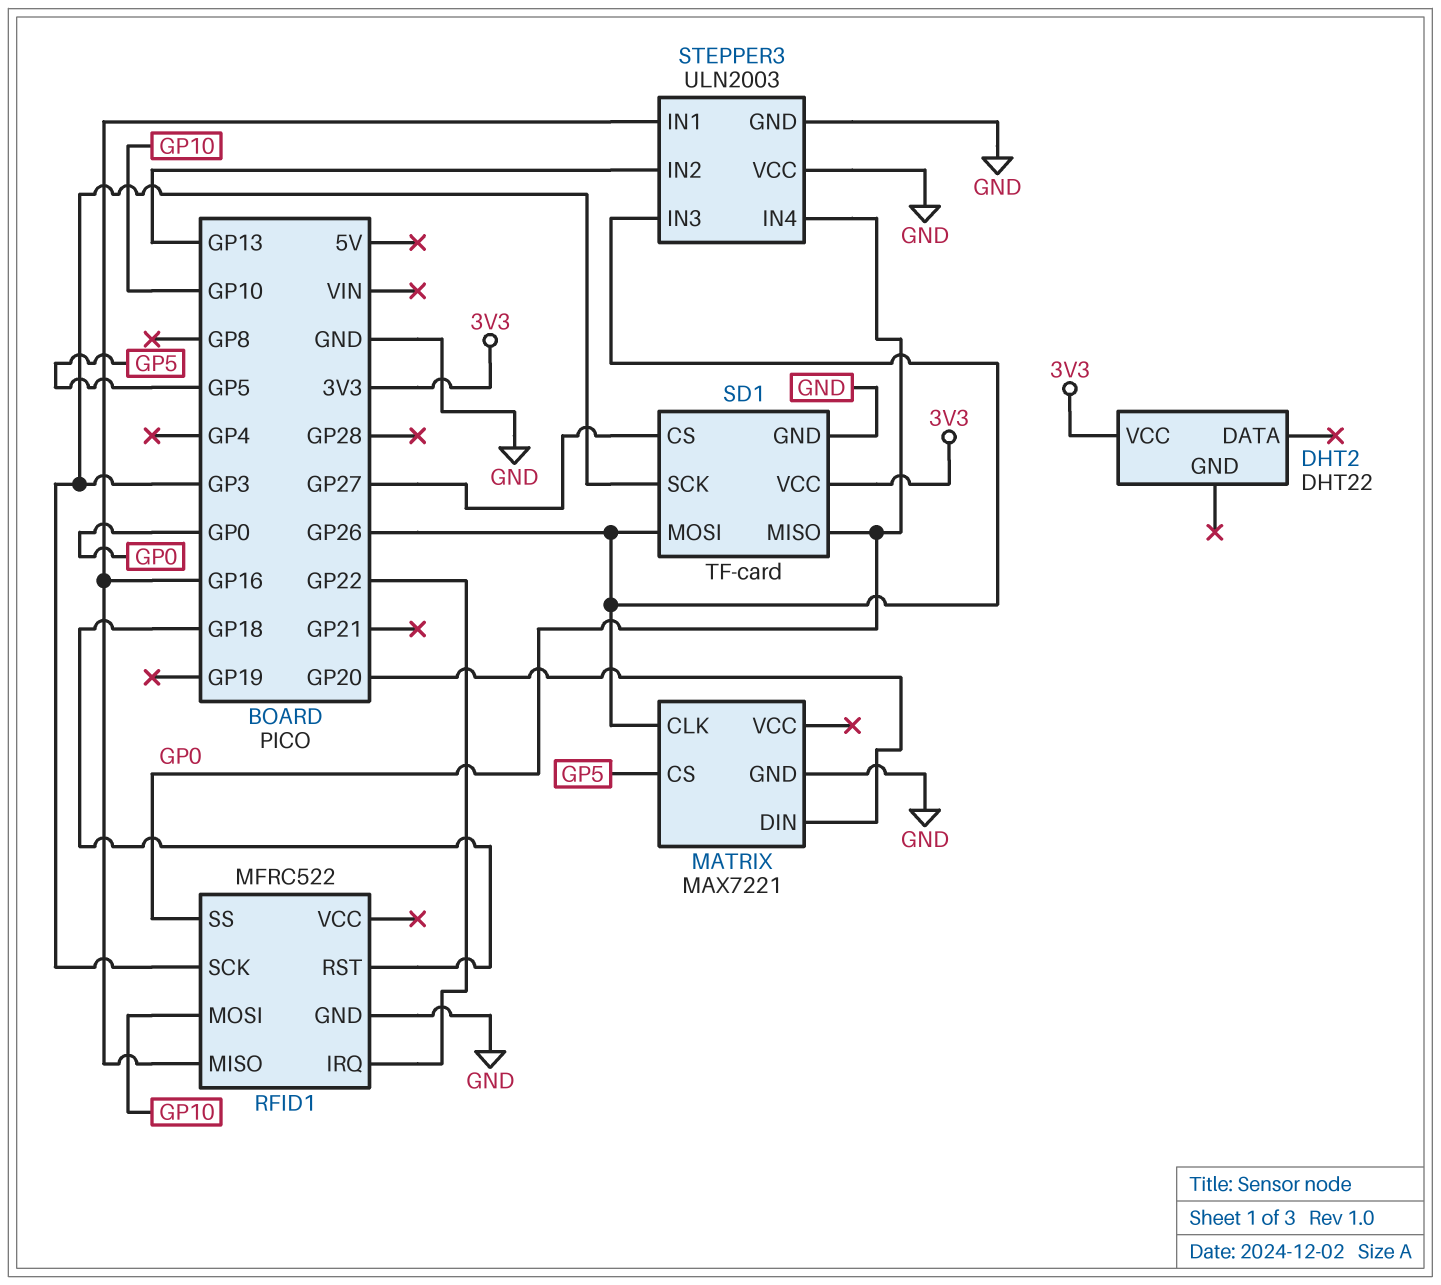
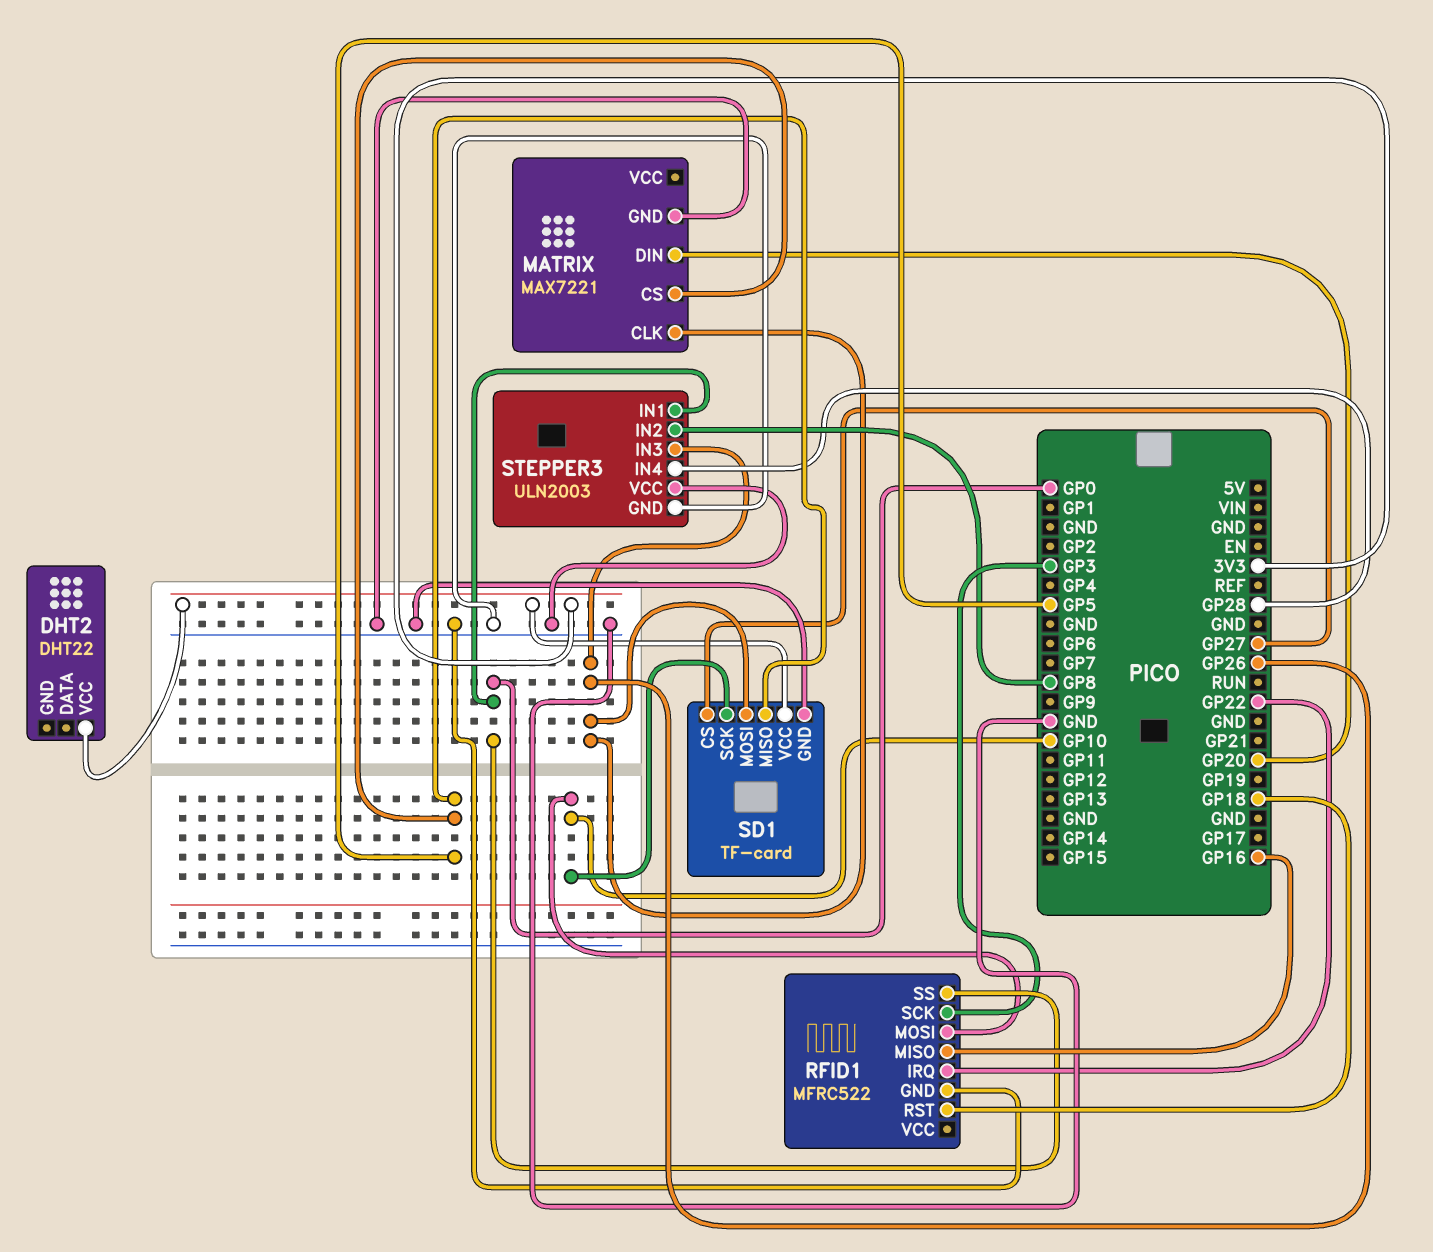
SD1 pin MISO: GP0 -> GP5
SD1 pin SCK: GP3 -> GP10
STEPPER3 pin IN1: GP16 -> GP0
STEPPER3 pin IN2: GP13 -> GP8
STEPPER3 pin IN4: GP0 -> GP28

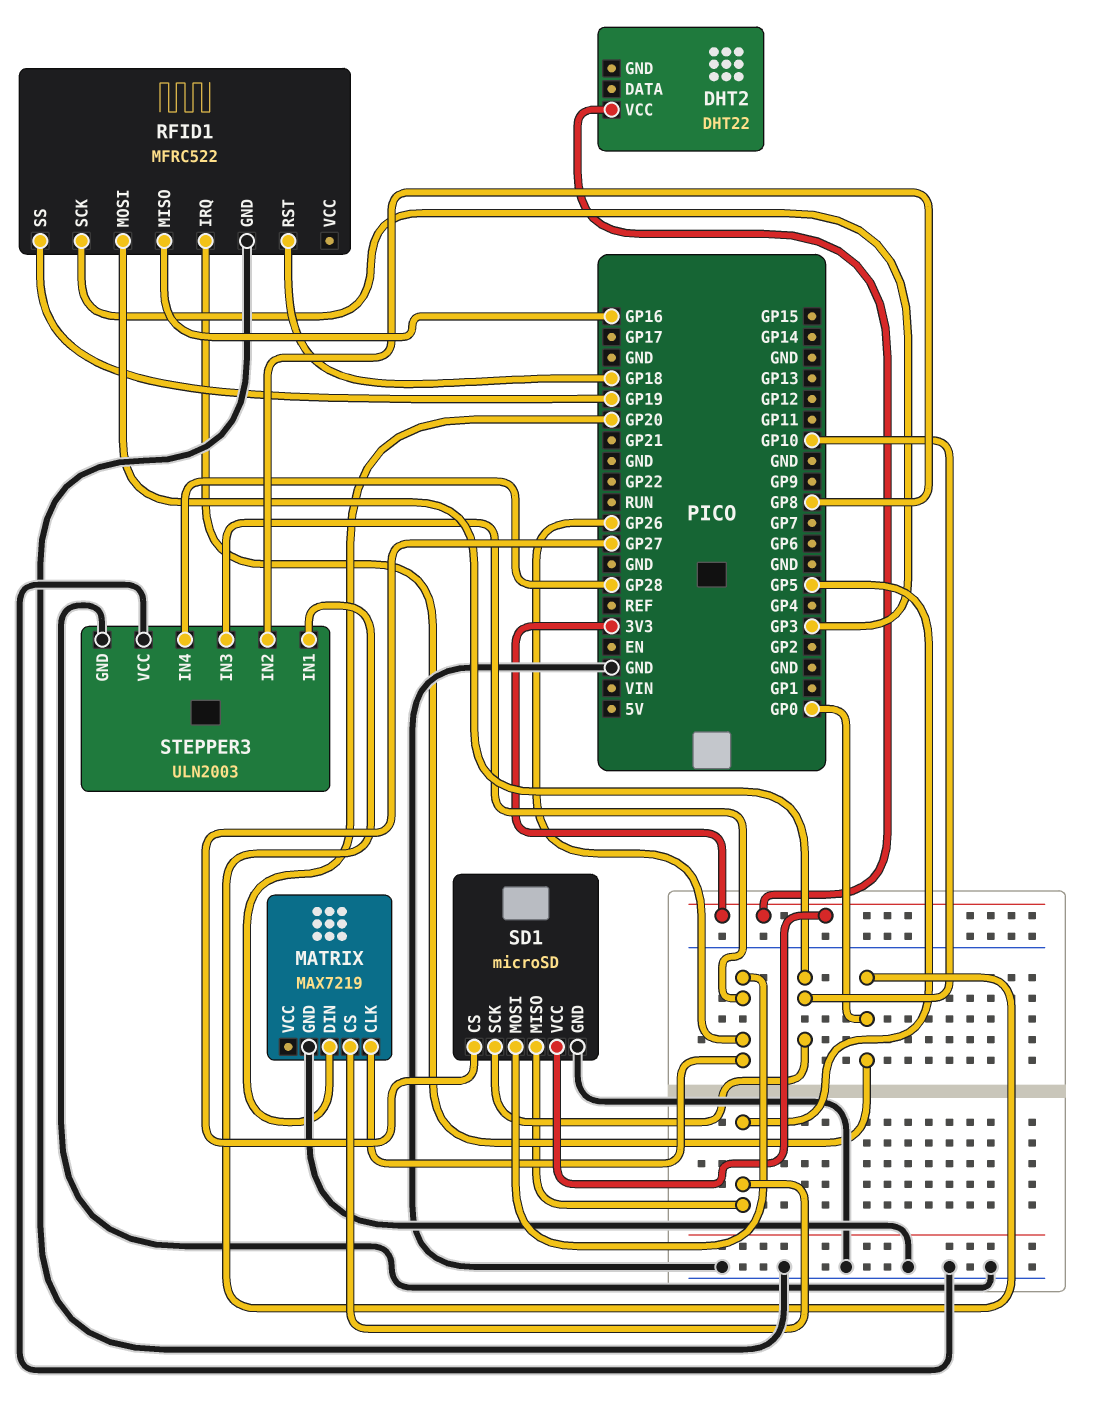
MATRIX: MAX7221 -> MAX7219
RFID1 pin IRQ: GP22 -> GP0
RFID1 pin SS: GP0 -> GP19
SD1: TF-card -> microSD

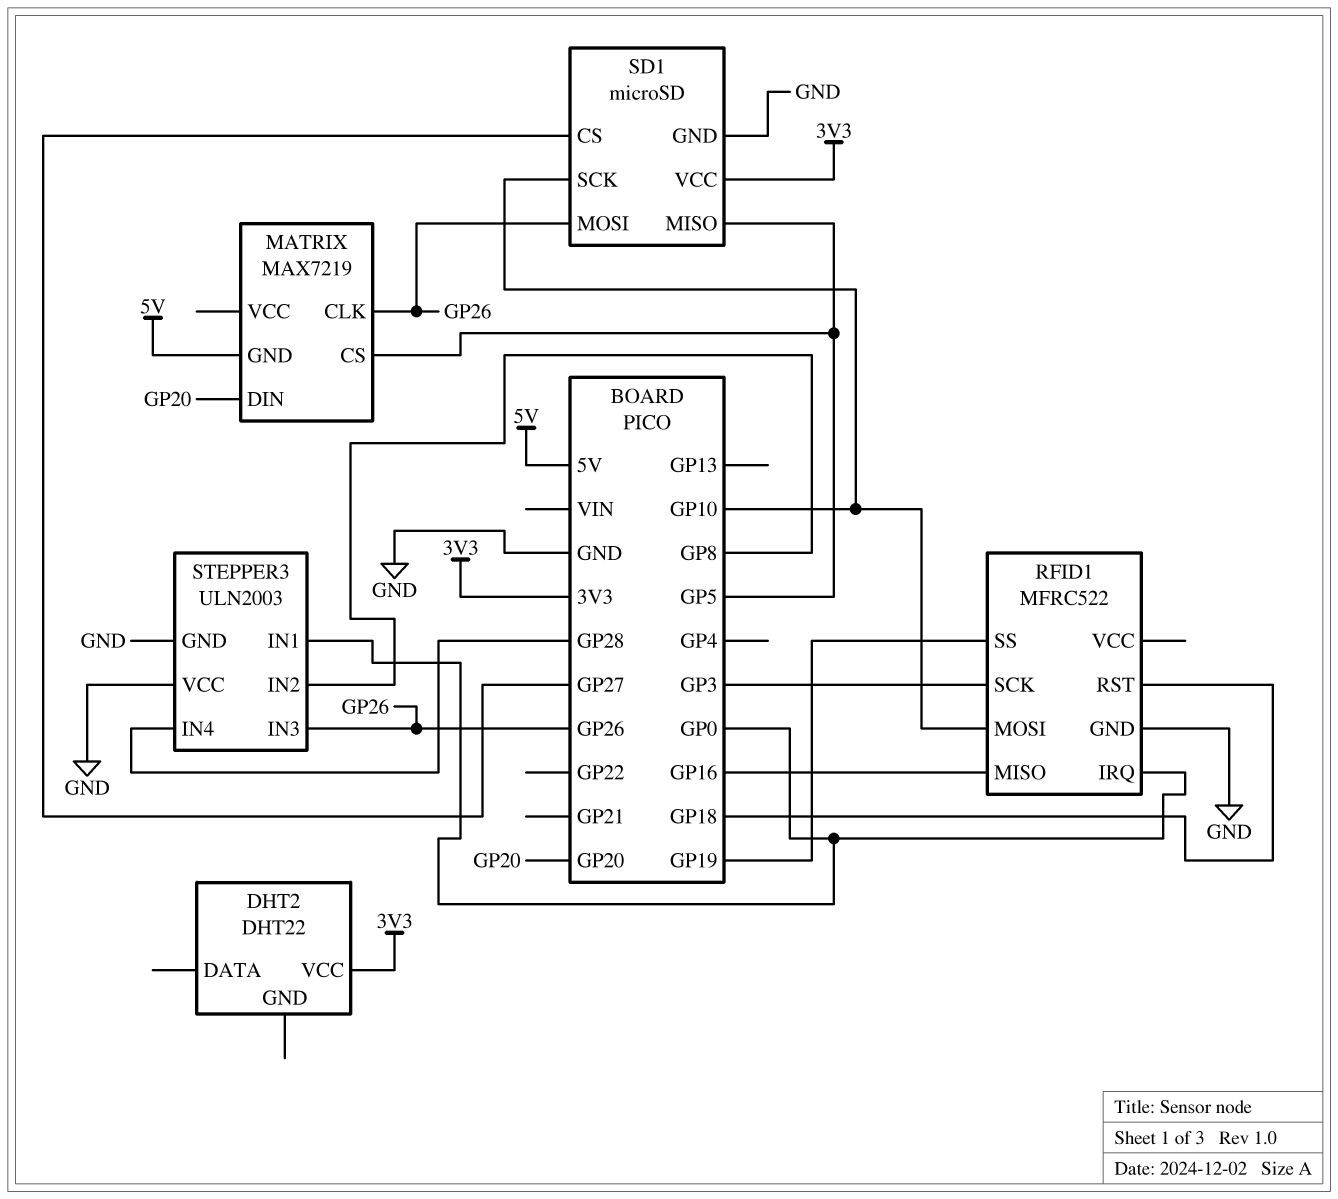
MATRIX pin GND: GND -> 5V

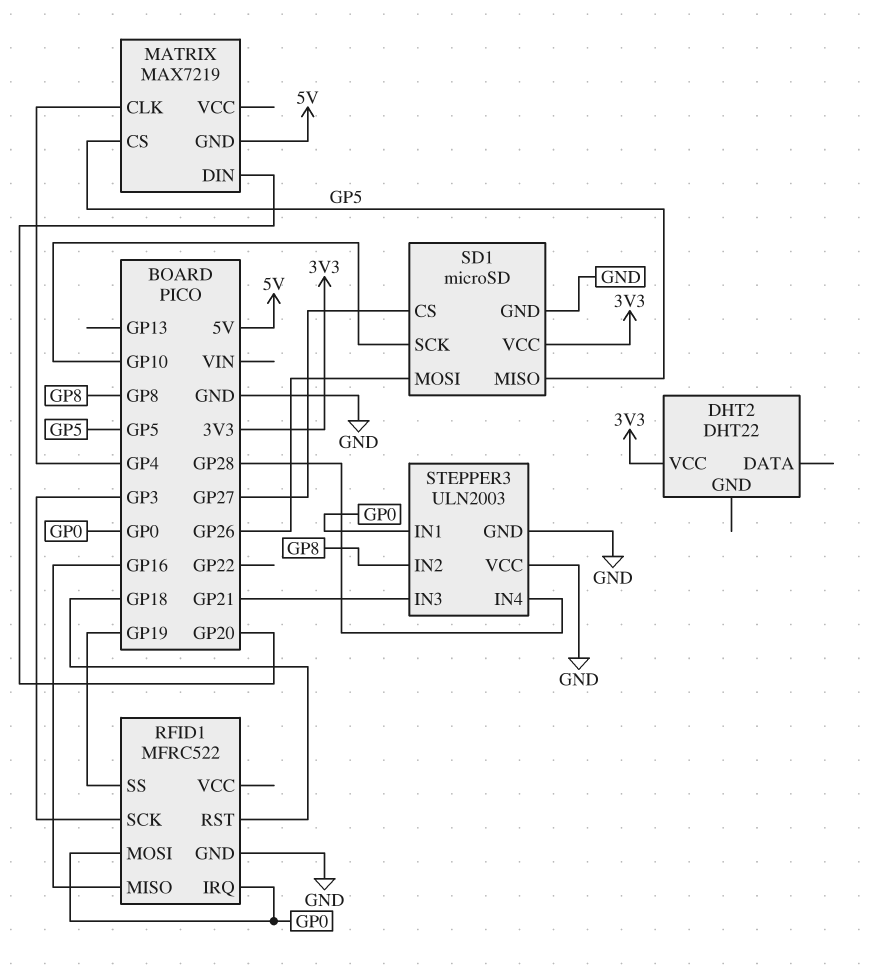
MATRIX pin CLK: GP26 -> GP4
RFID1 pin MOSI: GP10 -> GP0
STEPPER3 pin IN3: GP26 -> GP21

